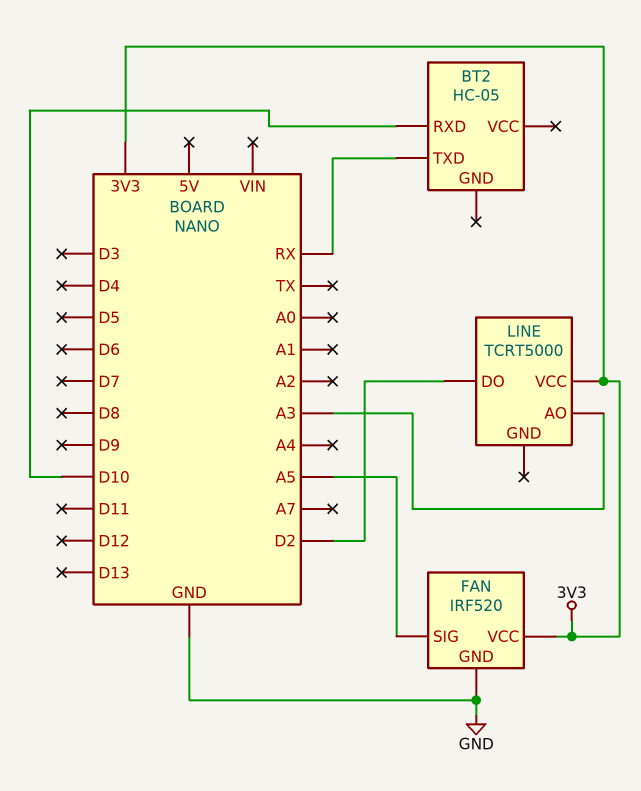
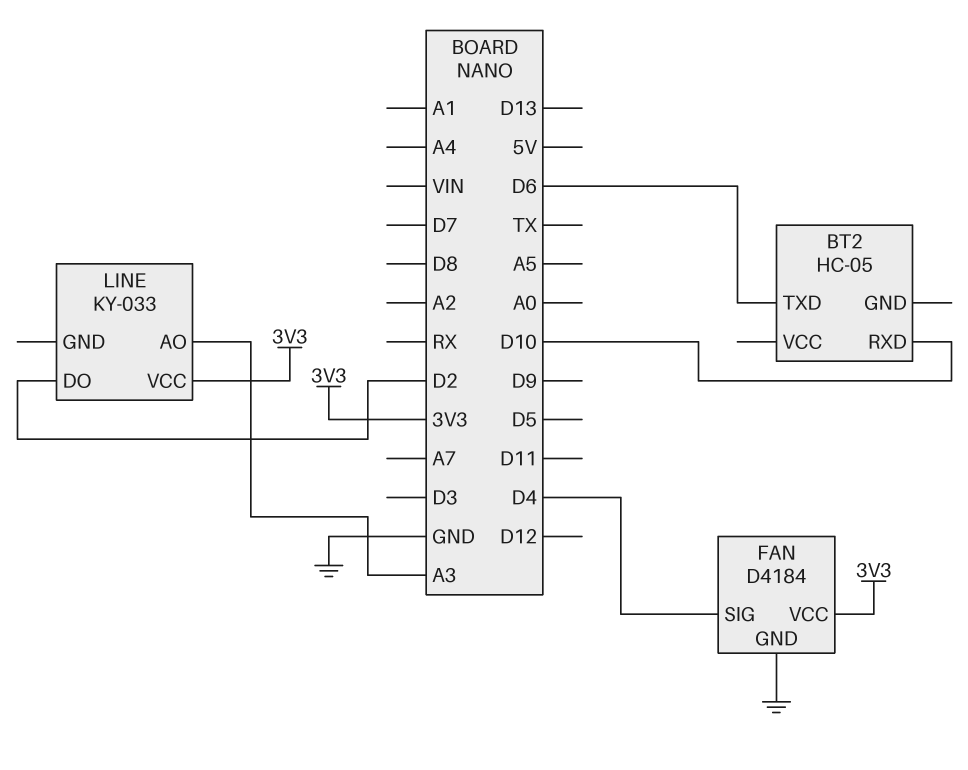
BT2 pin TXD: RX -> D6
FAN: IRF520 -> D4184
FAN pin SIG: A5 -> D4
LINE: TCRT5000 -> KY-033

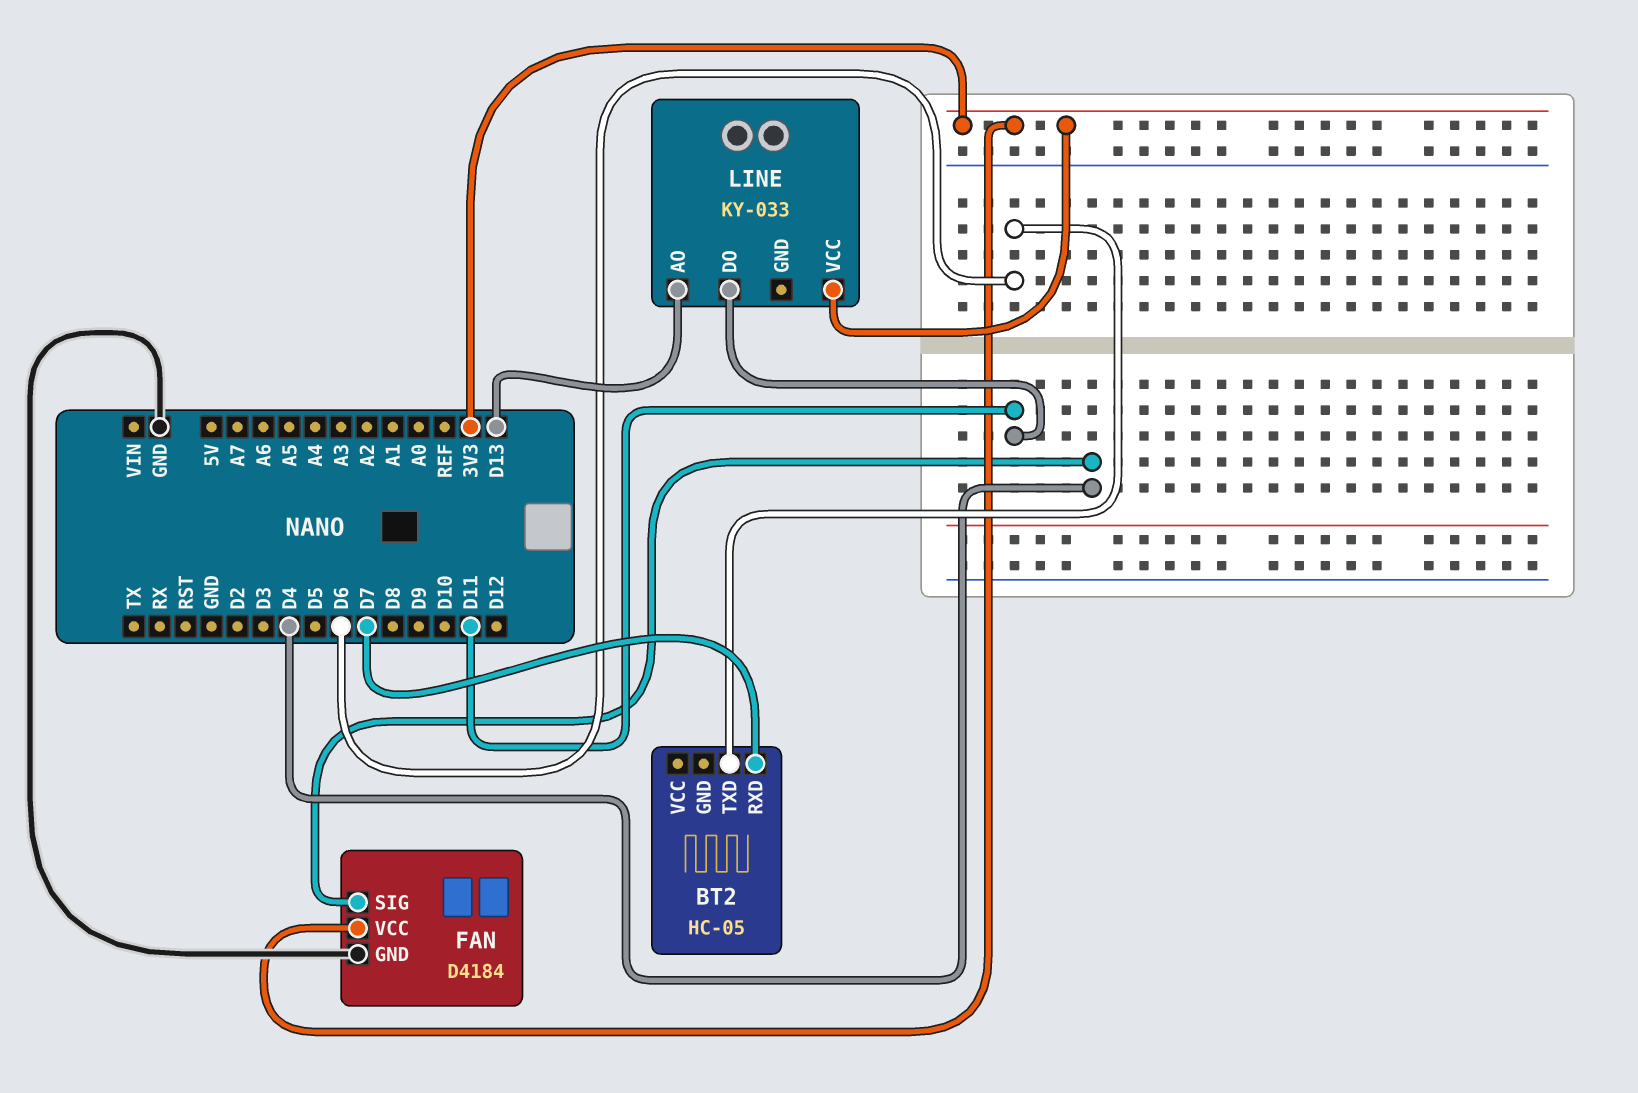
BT2 pin RXD: D10 -> D7
LINE pin AO: A3 -> D13
LINE pin DO: D2 -> D11

